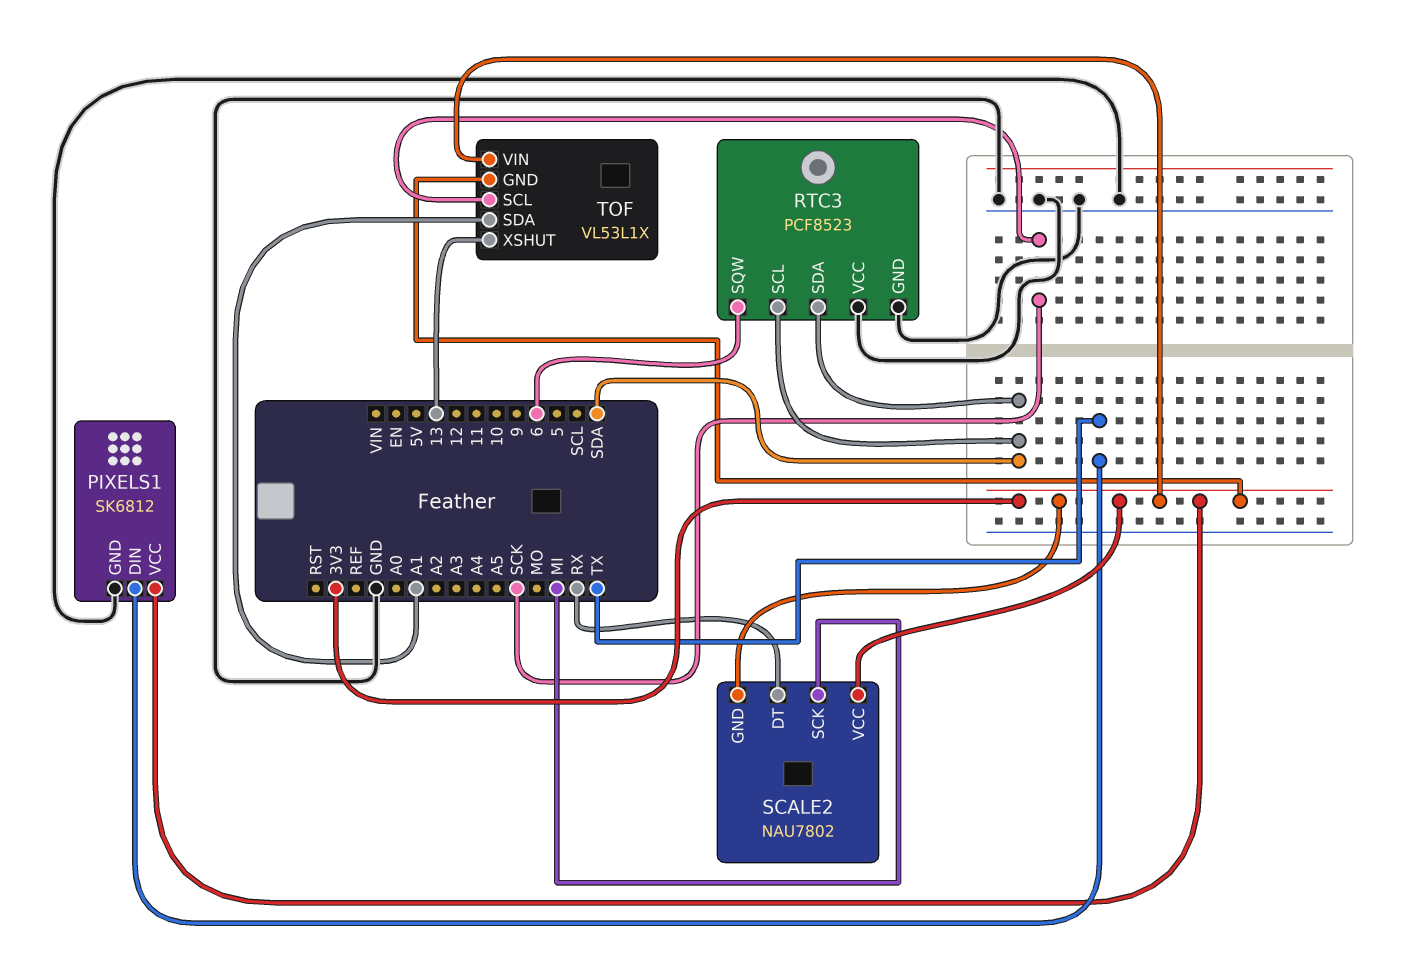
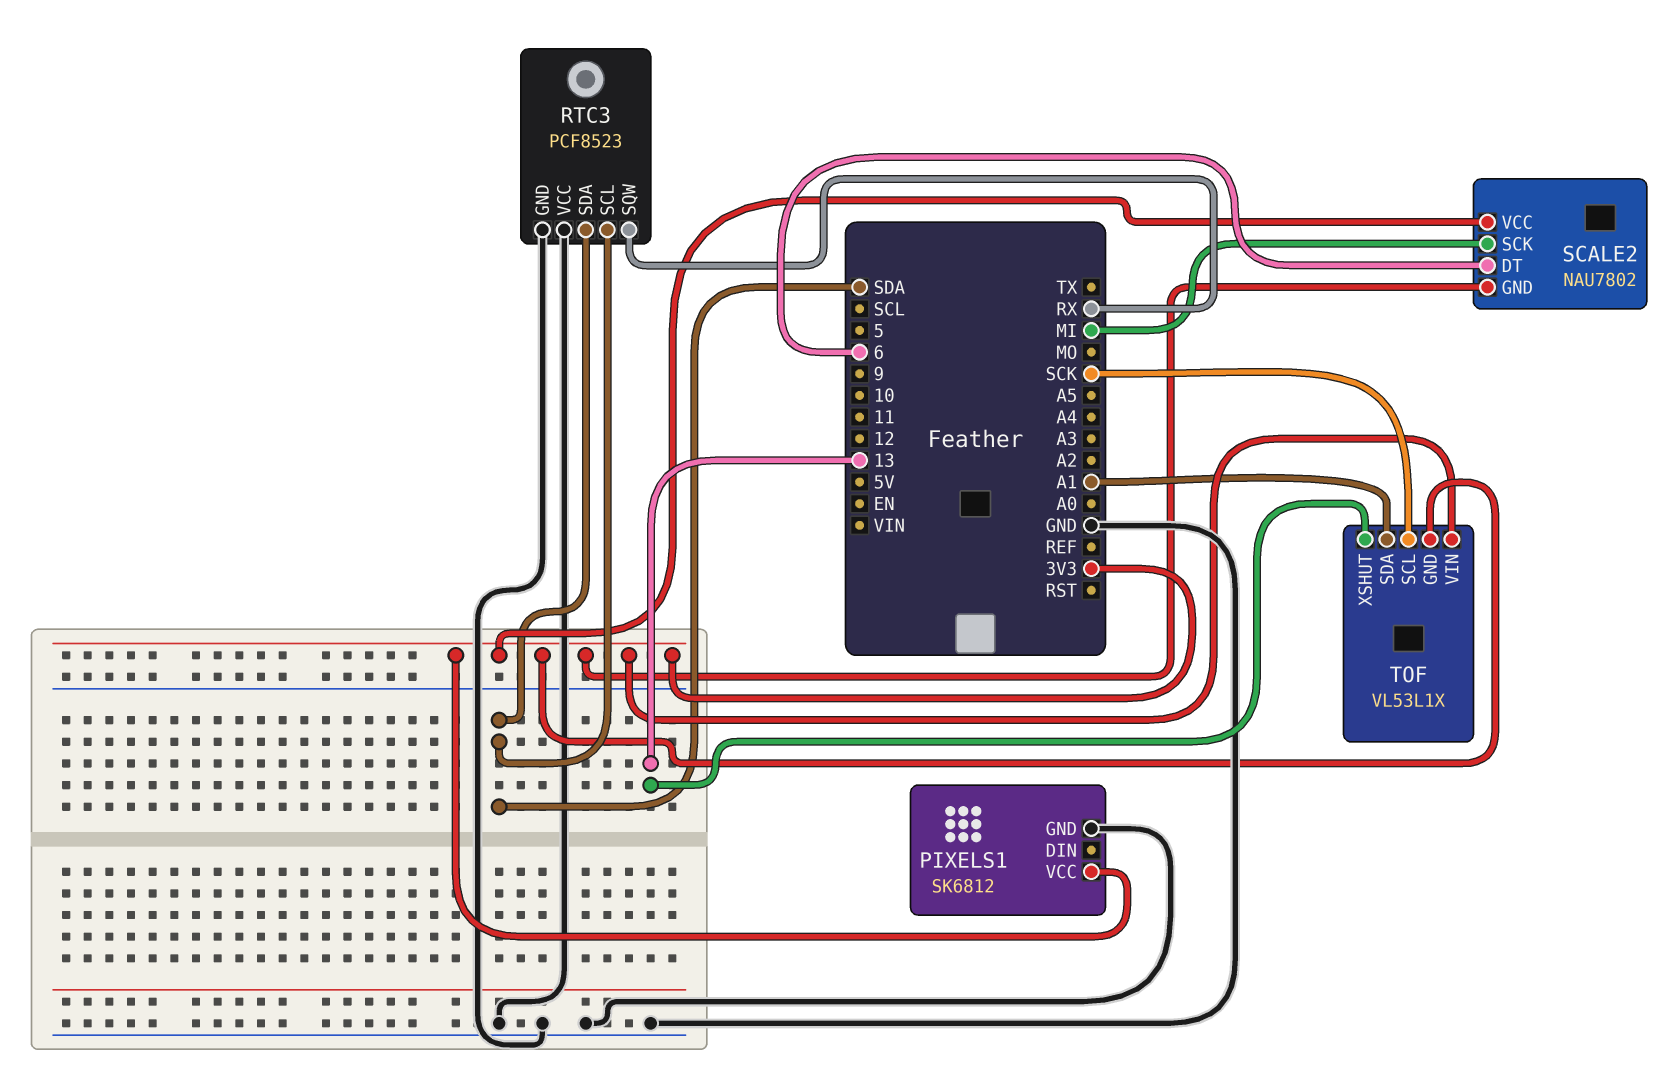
PIXELS1 pin DIN: TX -> none
RTC3 pin SQW: 6 -> RX
SCALE2 pin DT: RX -> 6

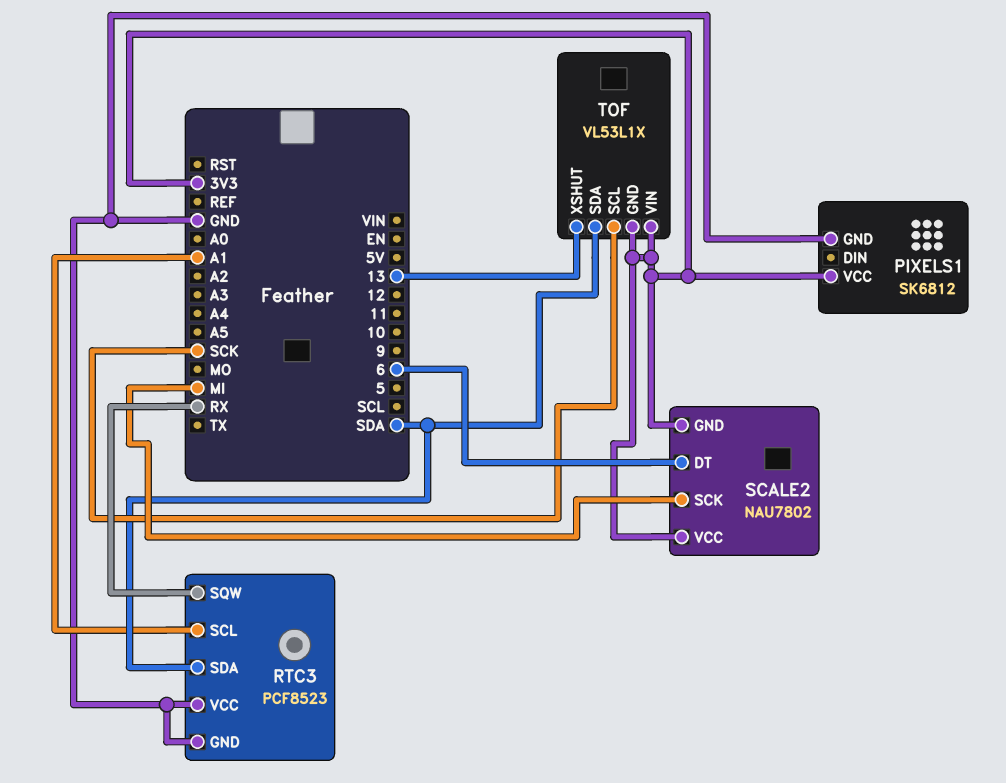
RTC3 pin SCL: SDA -> A1
TOF pin SDA: A1 -> SDA

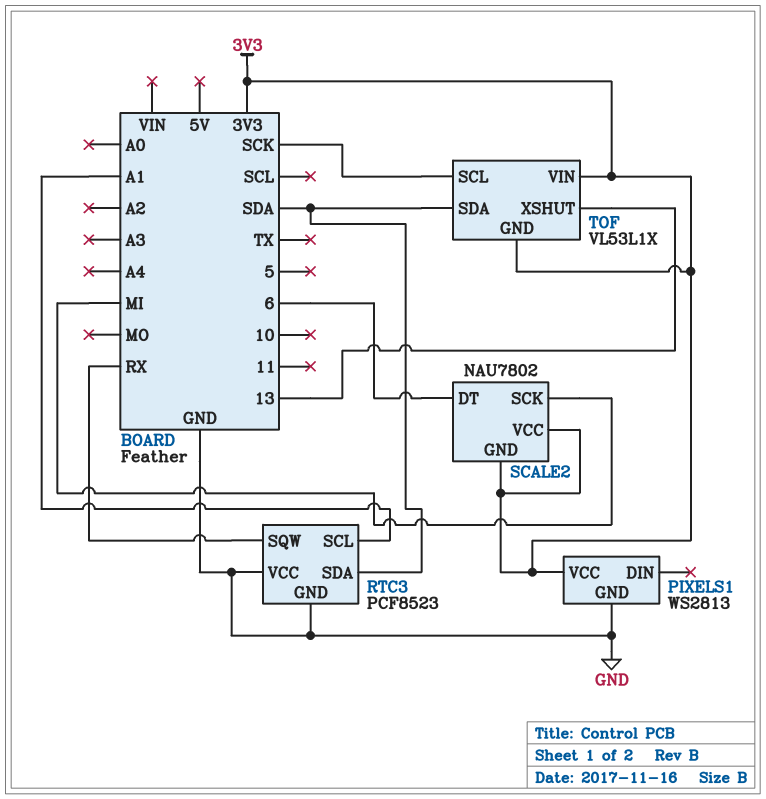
PIXELS1: SK6812 -> WS2813

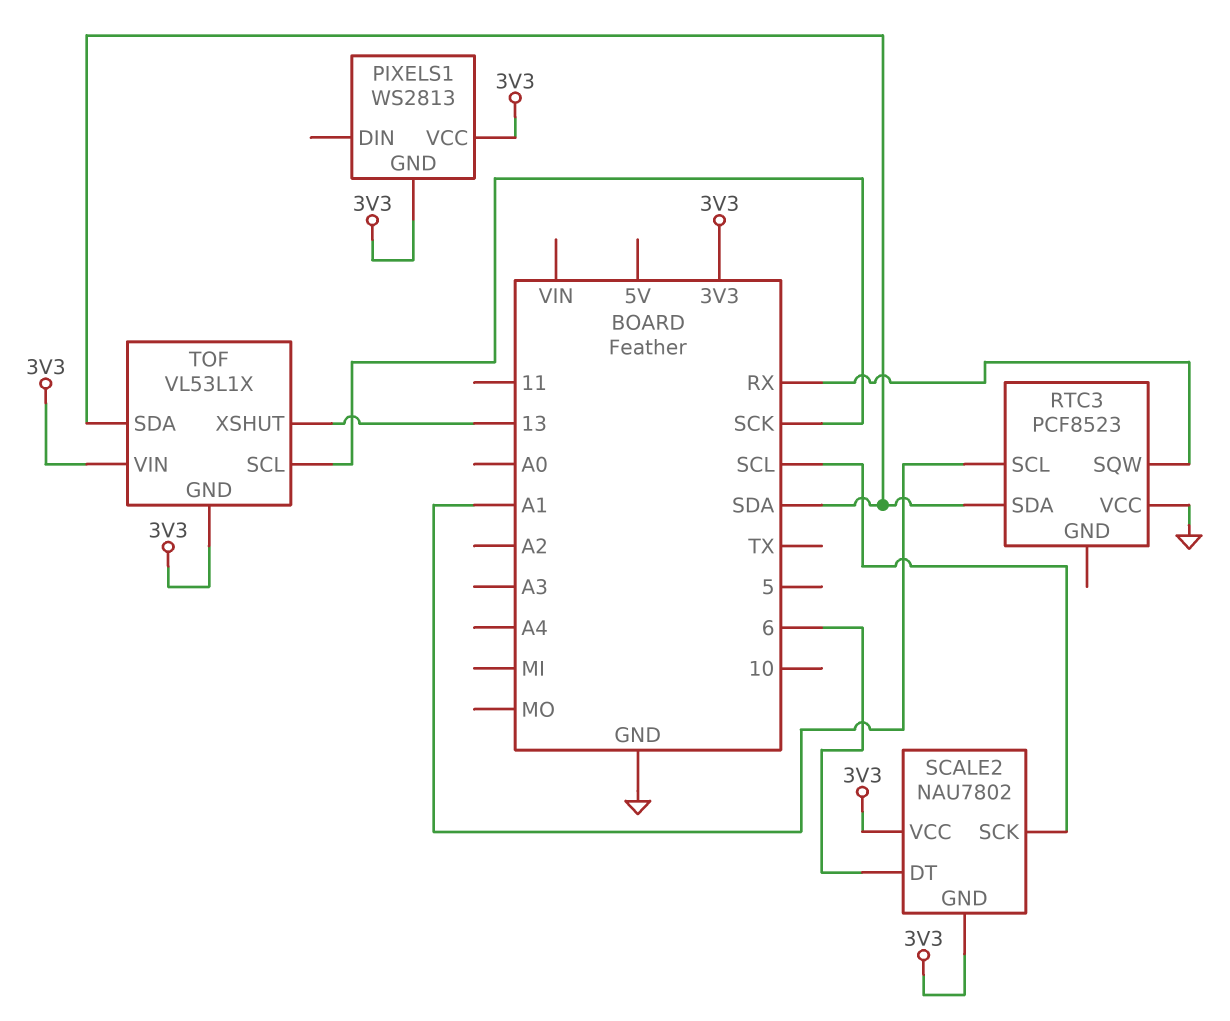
PIXELS1 pin GND: GND -> 3V3
RTC3 pin GND: GND -> none
SCALE2 pin SCK: MI -> SCL

